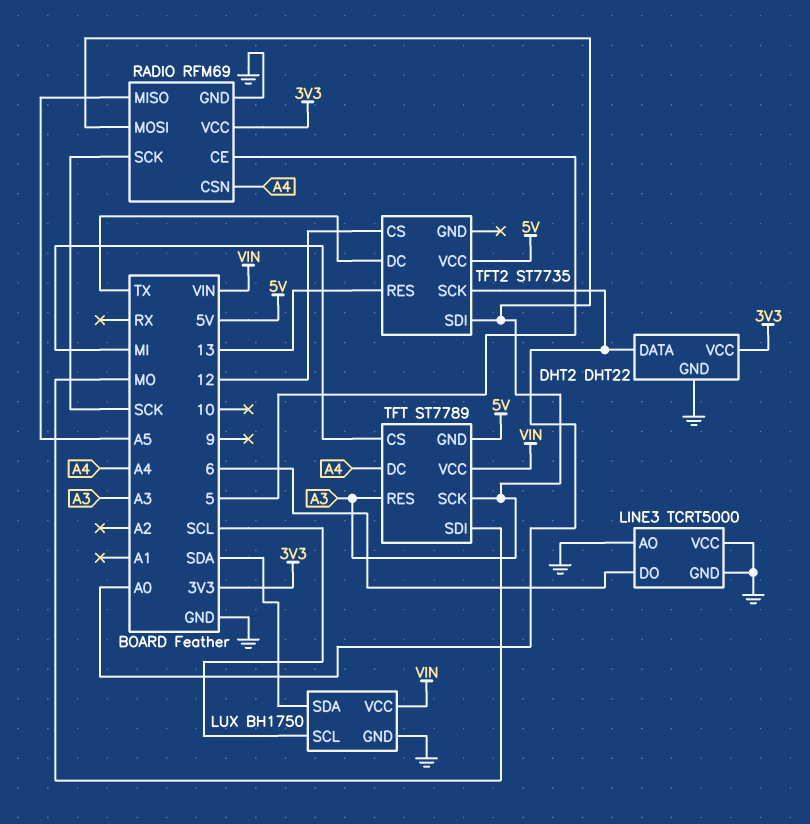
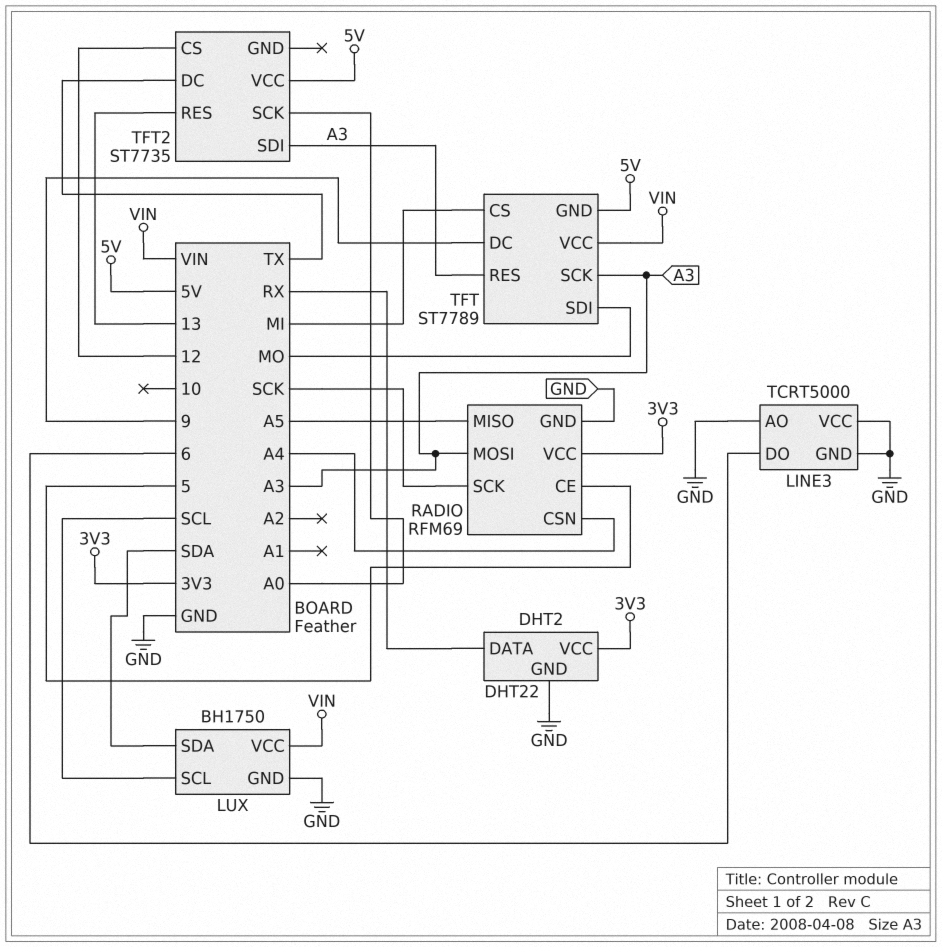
DHT2 pin DATA: A0 -> RX
TFT pin DC: A4 -> 9

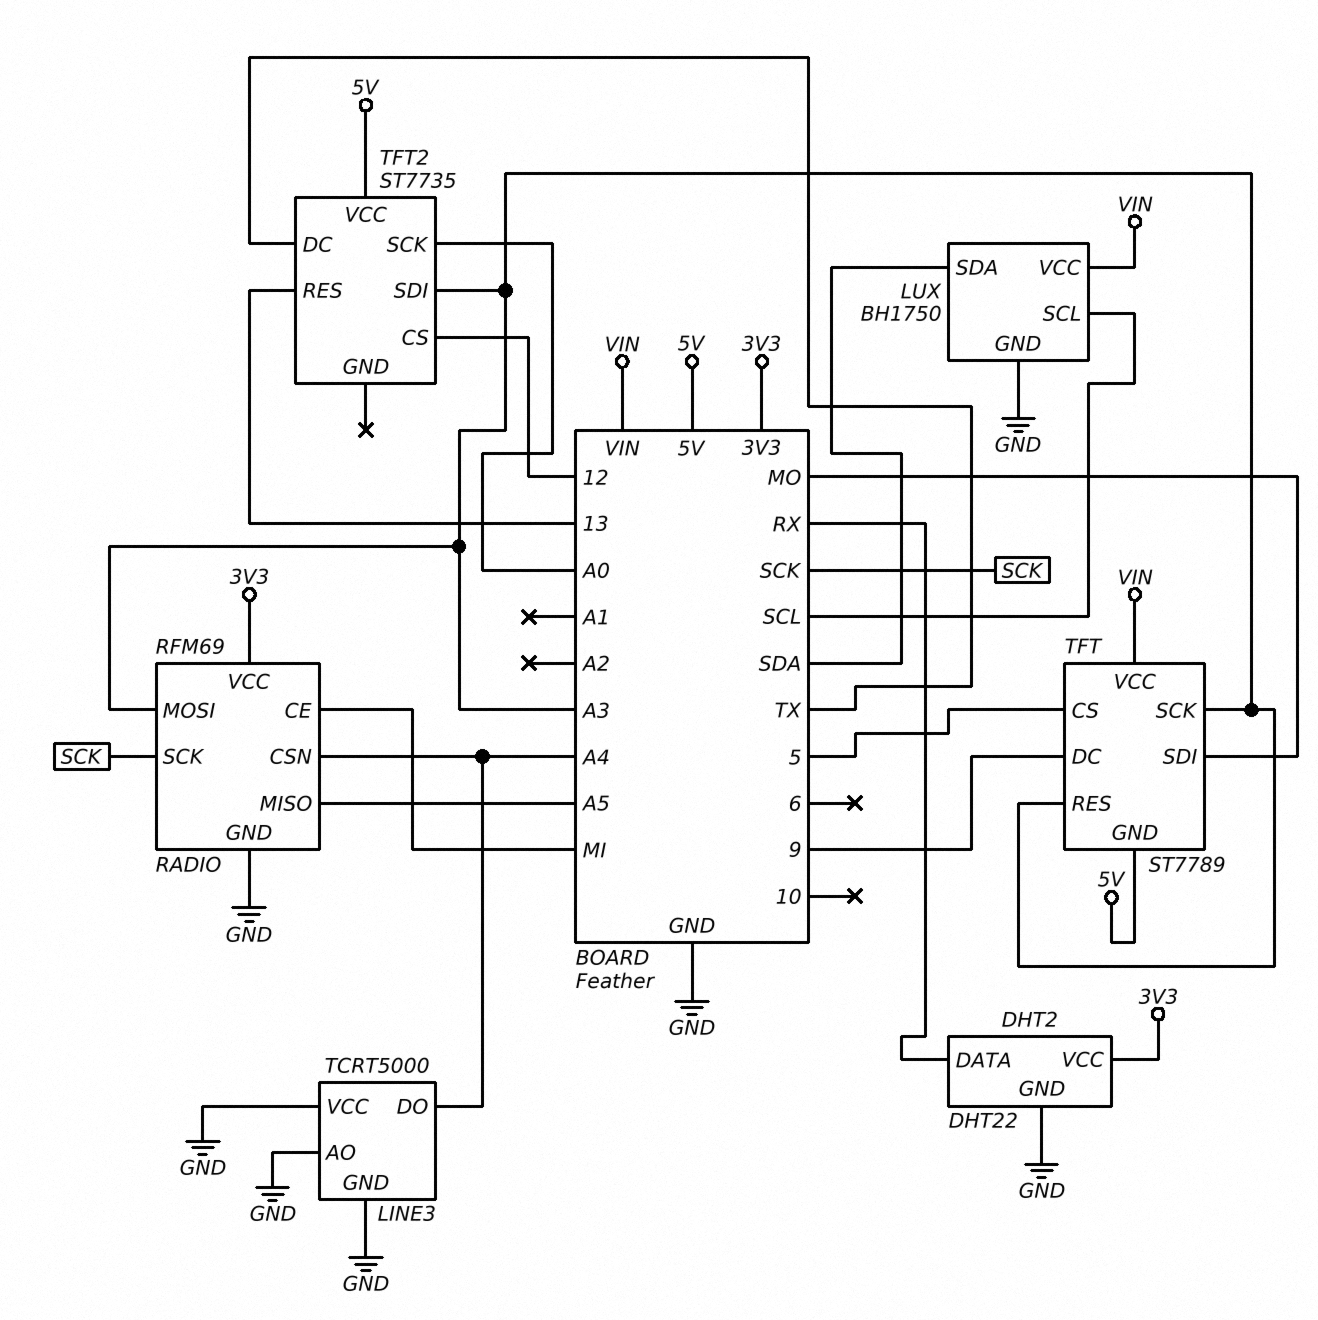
LINE3 pin DO: 6 -> A4
RADIO pin CE: 5 -> MI
TFT pin CS: MI -> 5

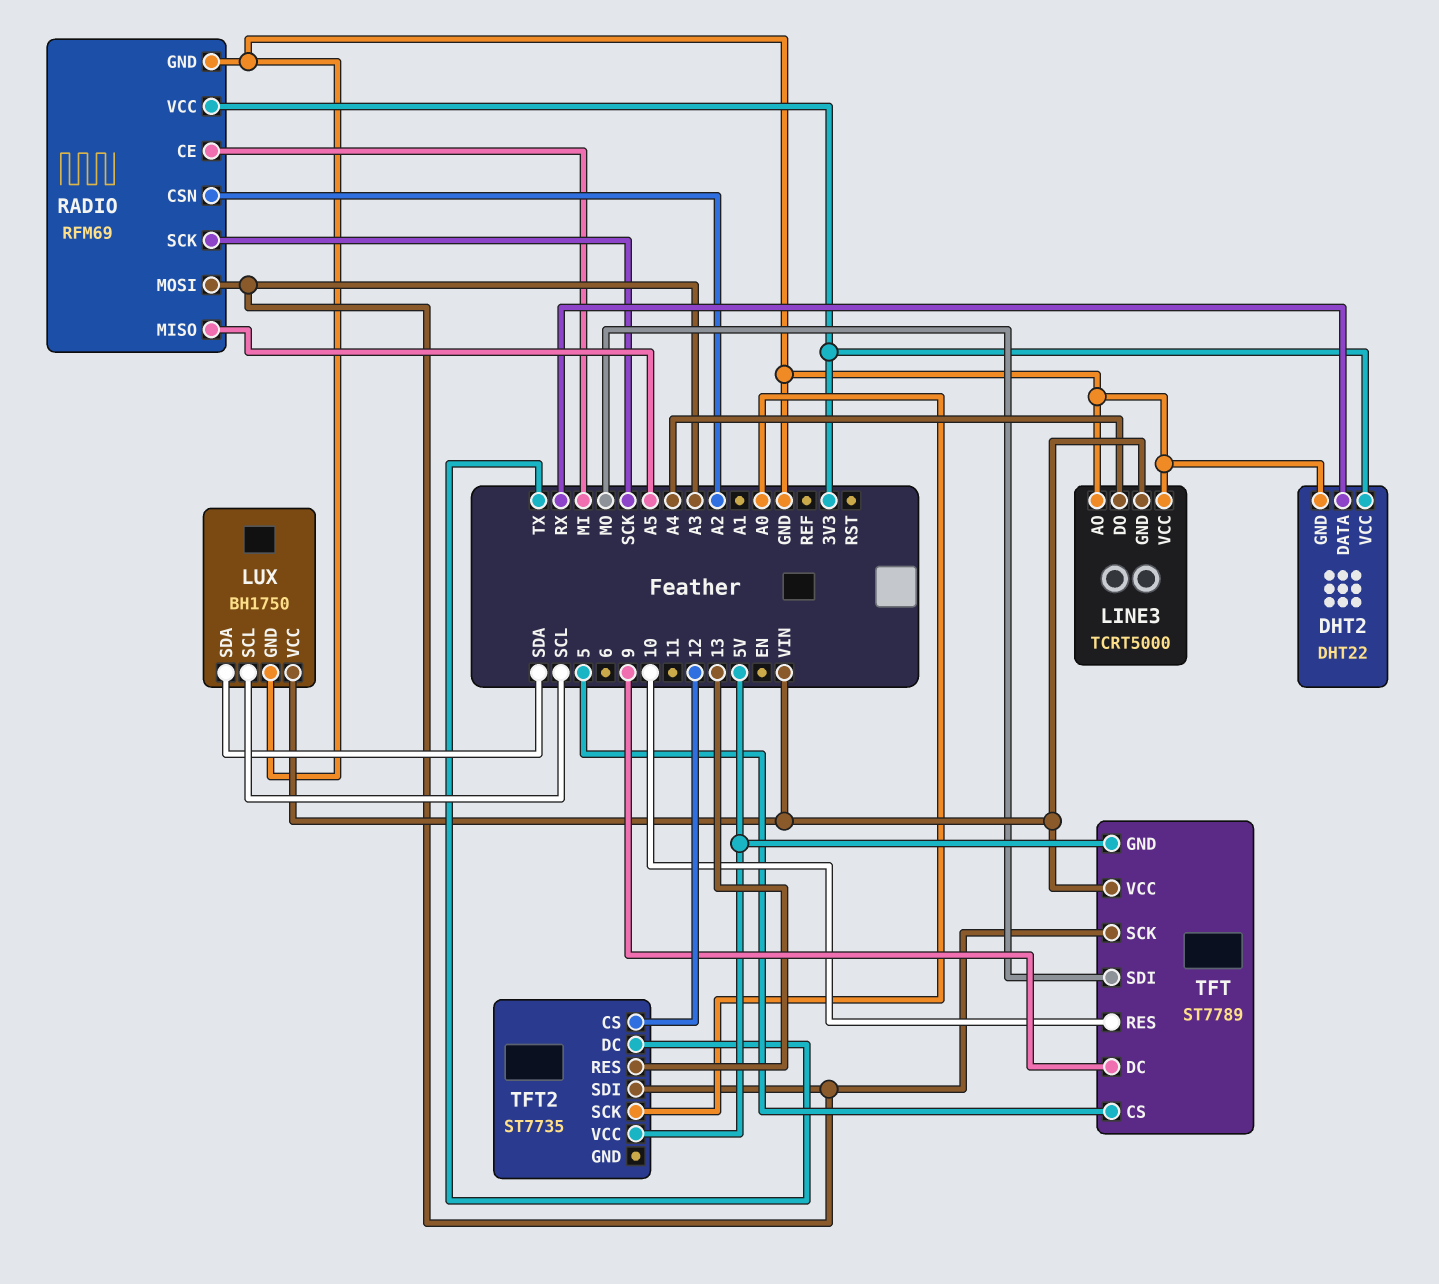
LINE3 pin GND: GND -> VIN
RADIO pin CSN: A4 -> A2
TFT pin RES: A3 -> 10

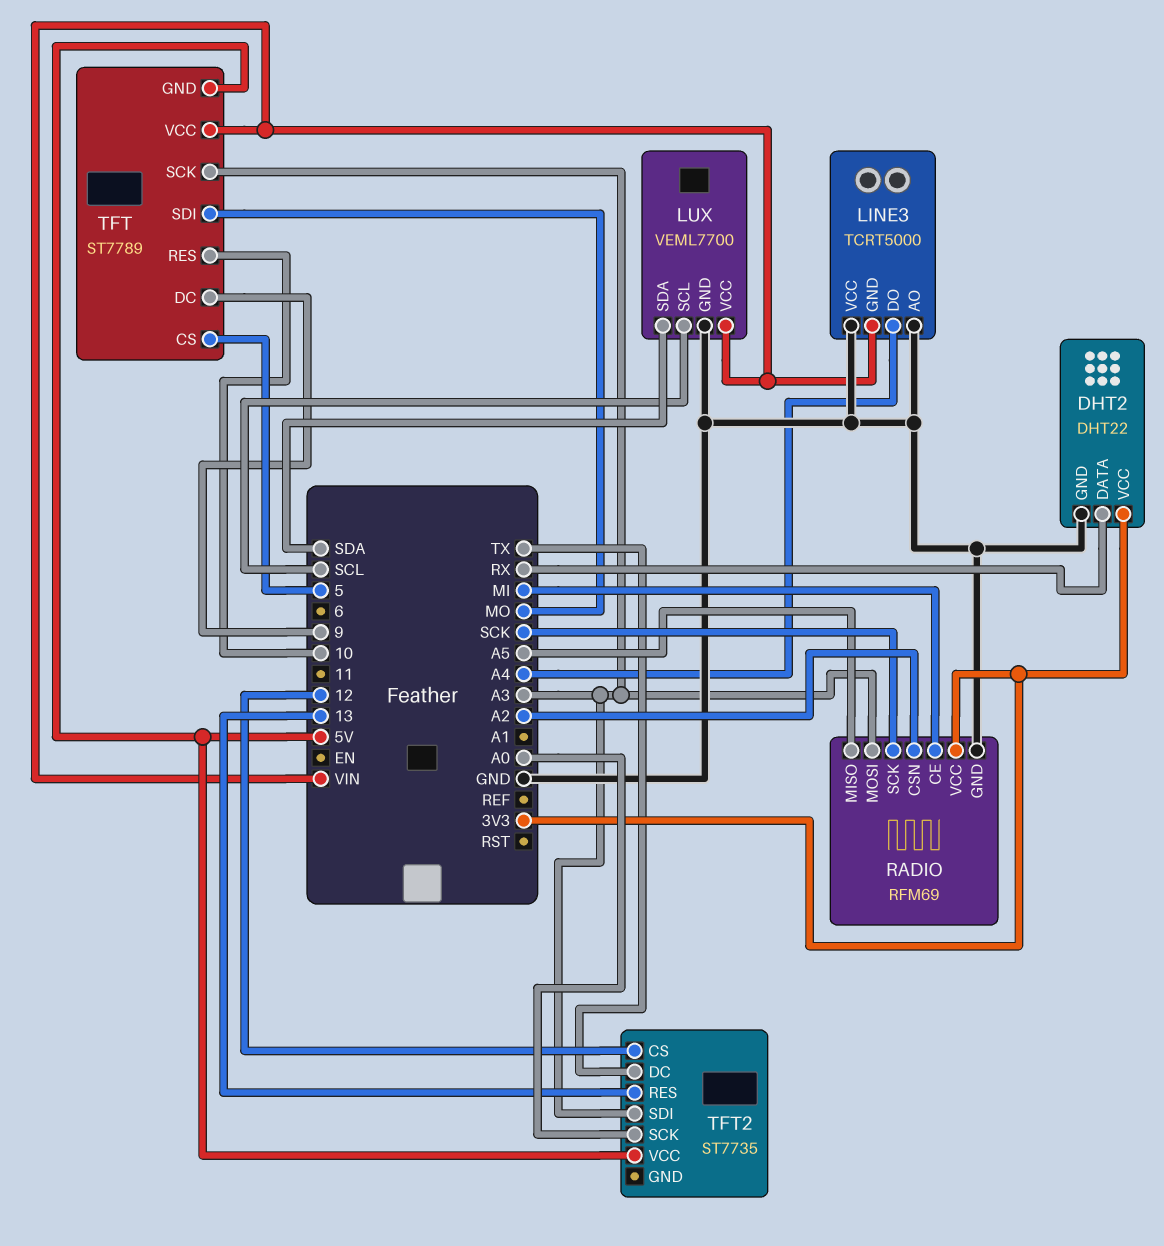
LUX: BH1750 -> VEML7700

